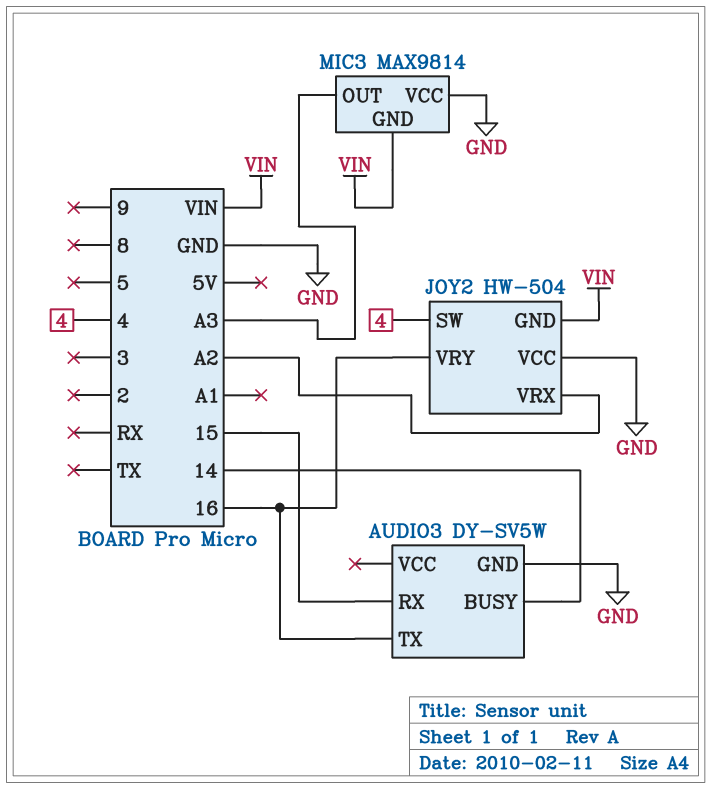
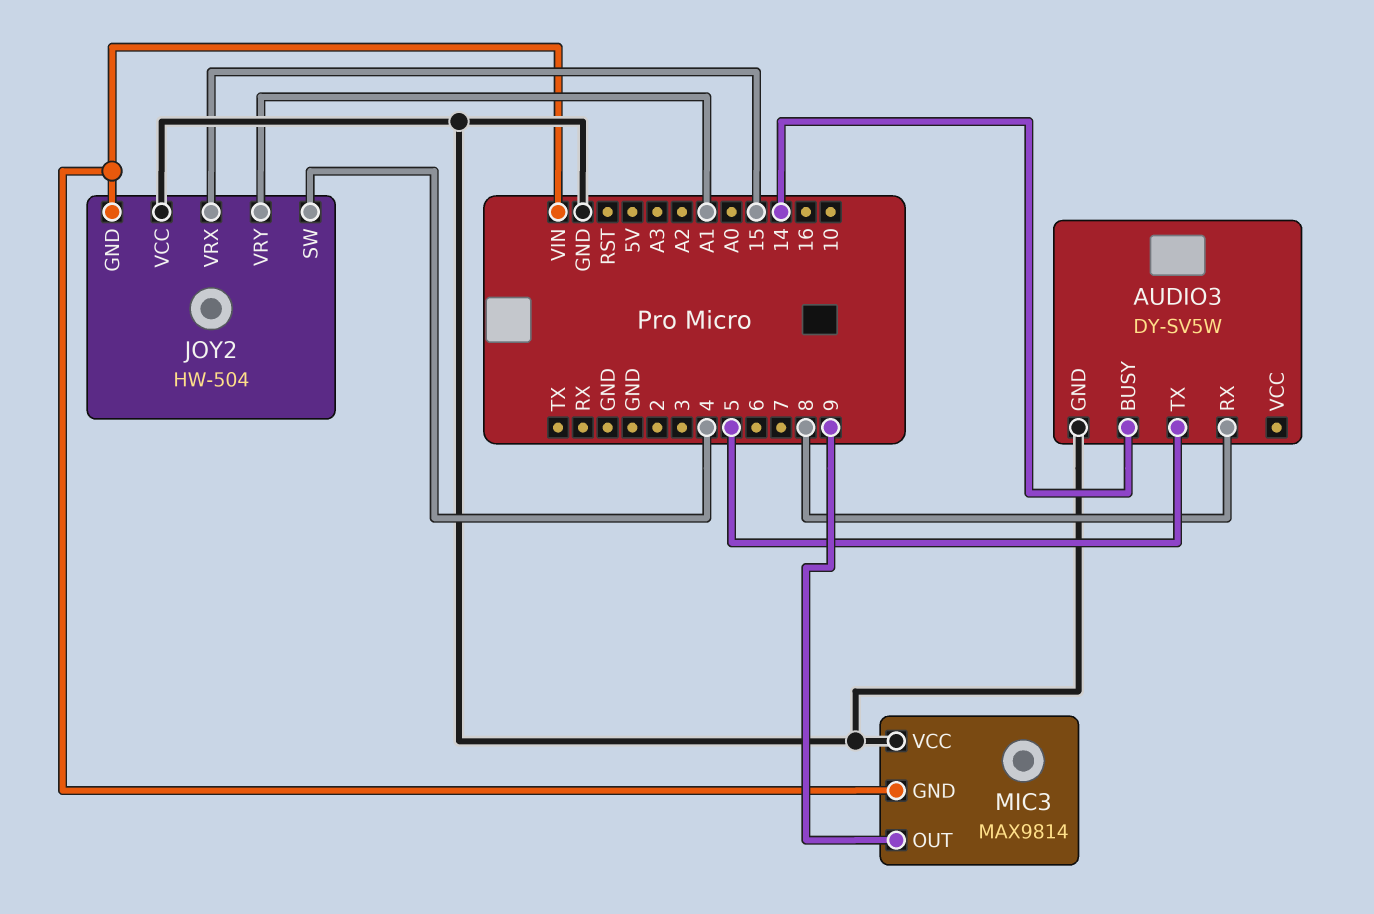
AUDIO3 pin RX: 15 -> 8
AUDIO3 pin TX: 16 -> 5
JOY2 pin VRX: A2 -> 15
JOY2 pin VRY: 16 -> A1
MIC3 pin OUT: A3 -> 9

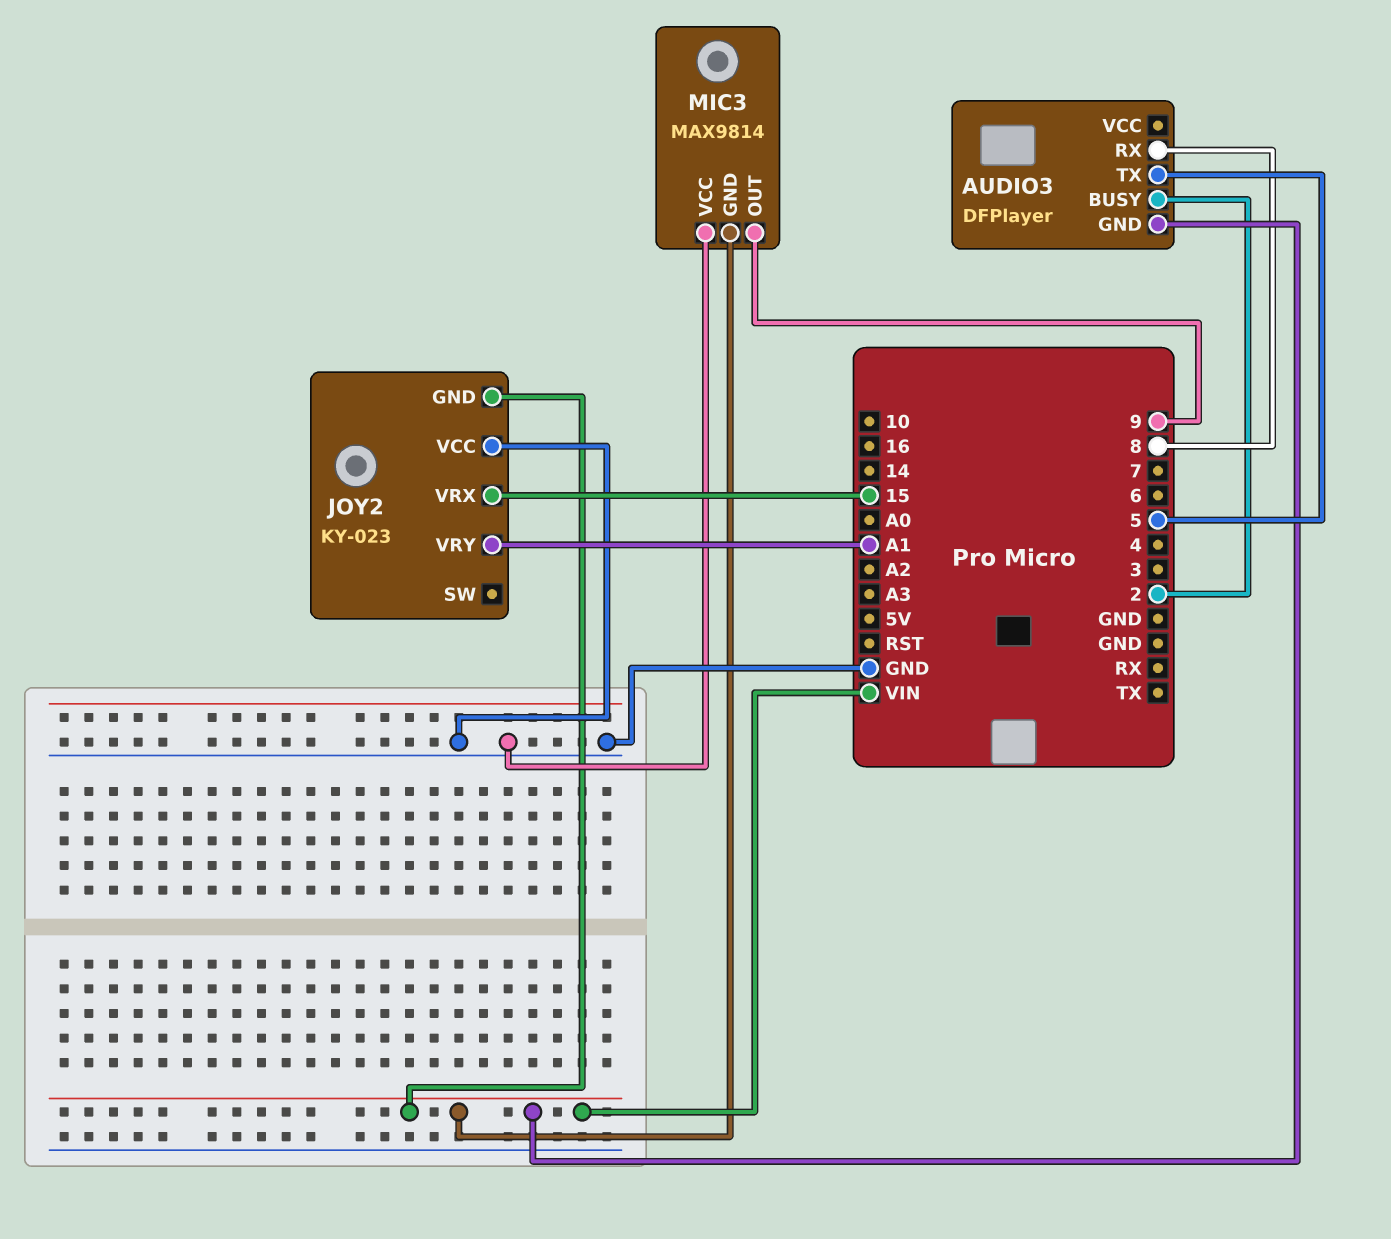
AUDIO3: DY-SV5W -> DFPlayer
AUDIO3 pin BUSY: 14 -> 2
AUDIO3 pin GND: GND -> VIN
JOY2: HW-504 -> KY-023
JOY2 pin SW: 4 -> none

